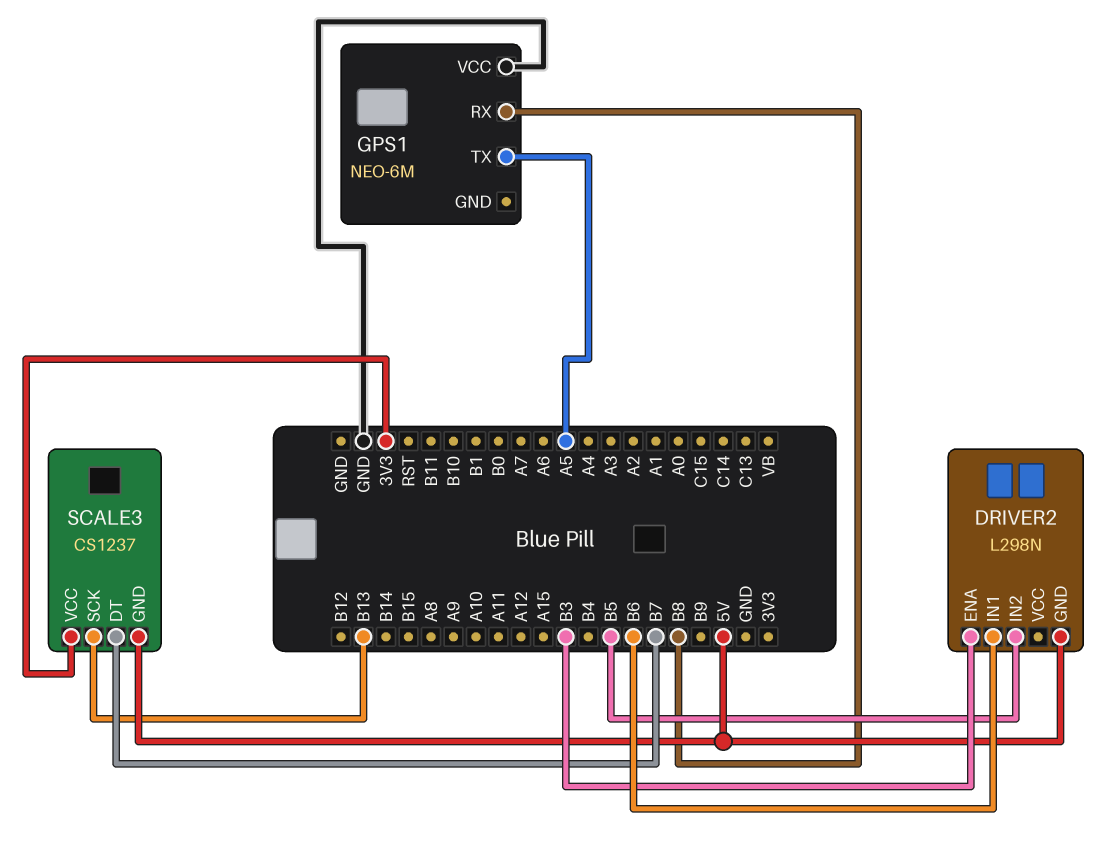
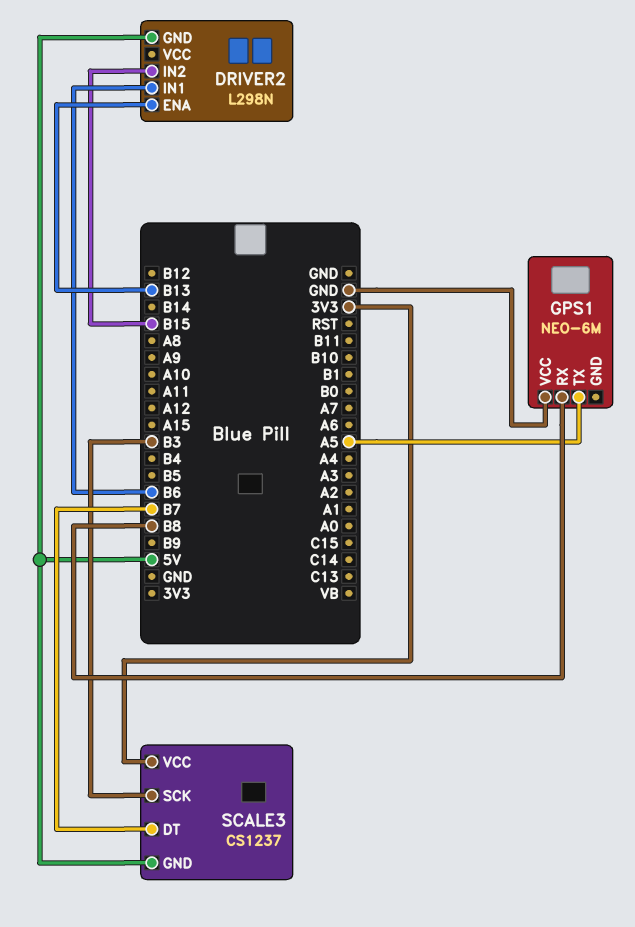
DRIVER2 pin ENA: B3 -> B13
DRIVER2 pin IN2: B5 -> B15
SCALE3 pin SCK: B13 -> B3

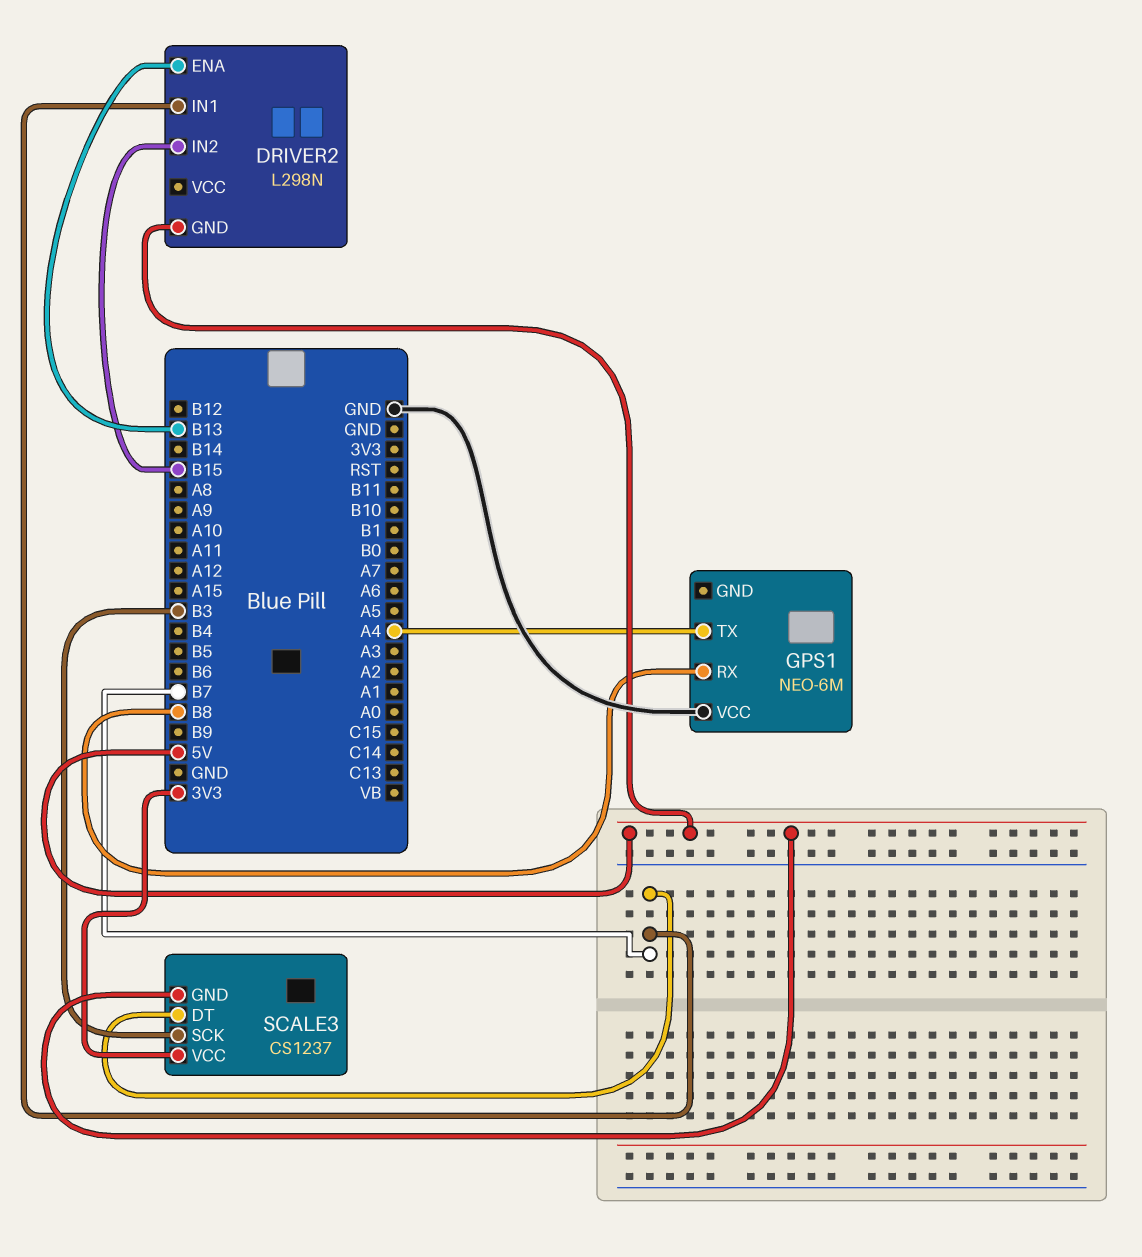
DRIVER2 pin IN1: B6 -> B7
GPS1 pin TX: A5 -> A4

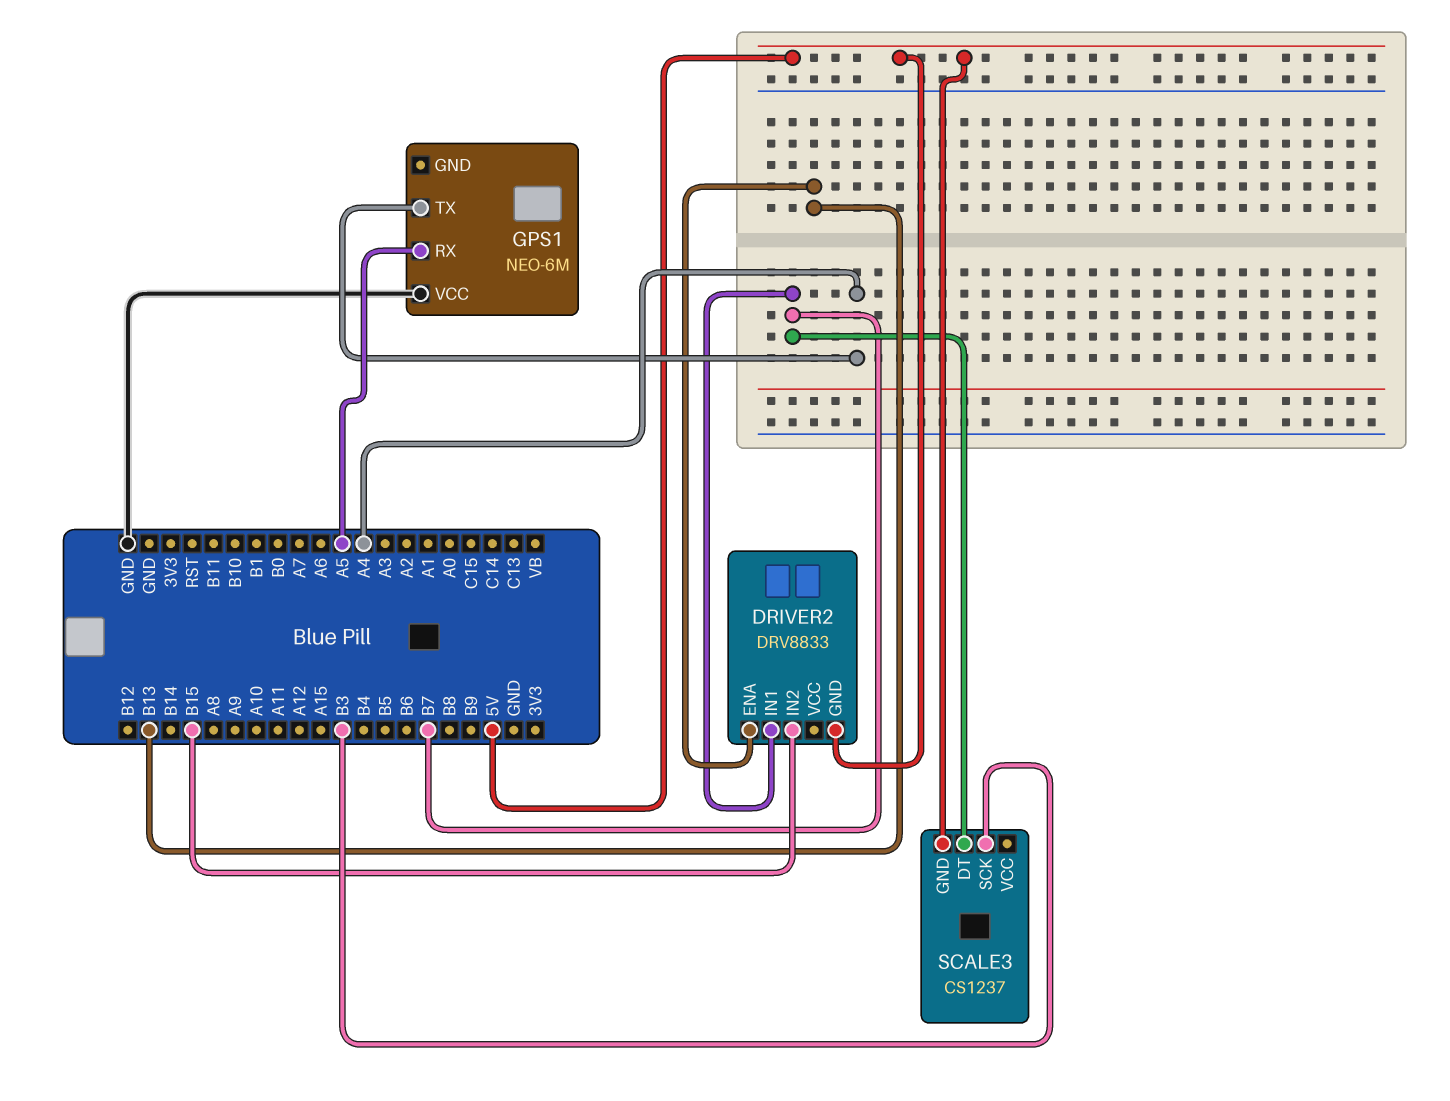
DRIVER2: L298N -> DRV8833
GPS1 pin RX: B8 -> A5
SCALE3 pin VCC: 3V3 -> none

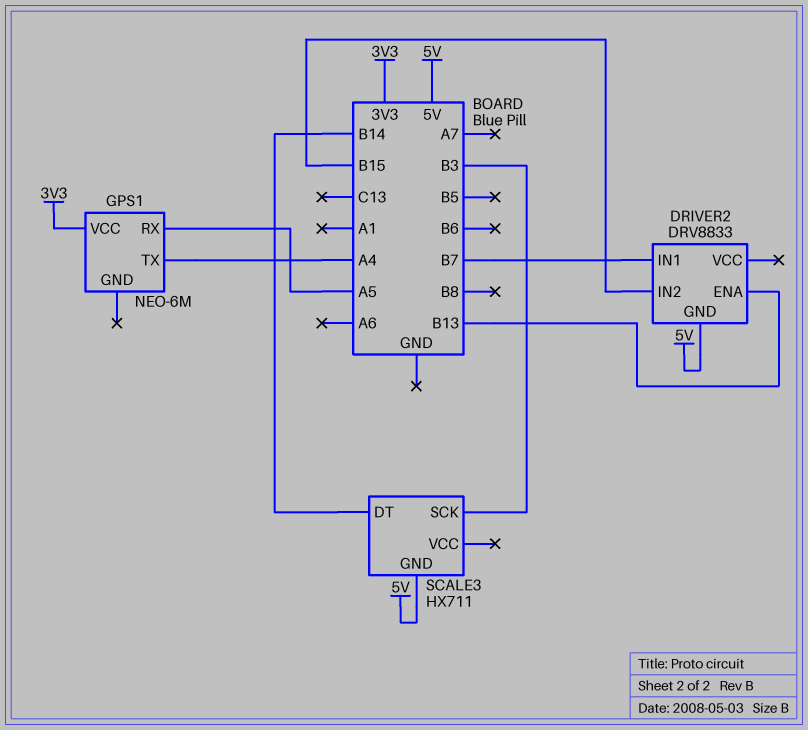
GPS1 pin VCC: GND -> 3V3
SCALE3: CS1237 -> HX711
SCALE3 pin DT: B7 -> B14

